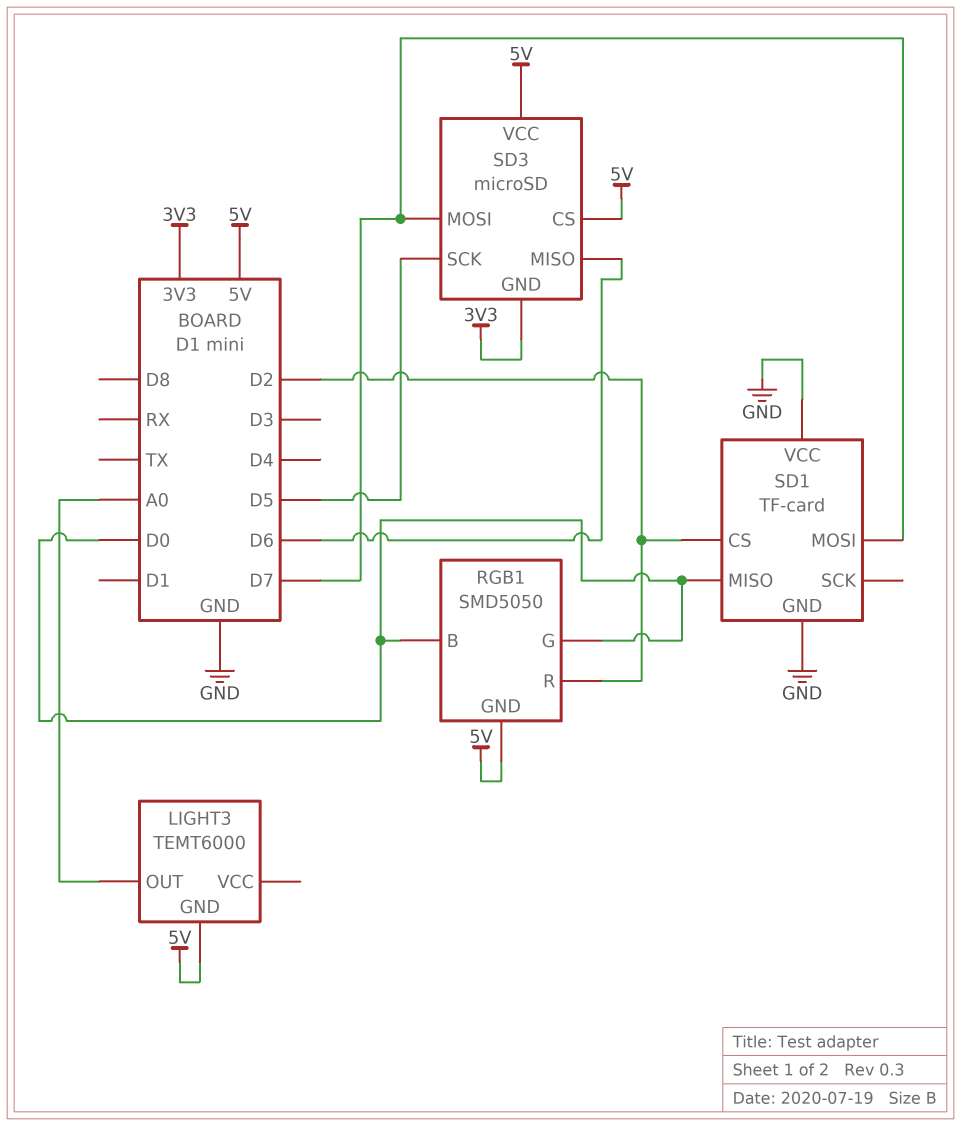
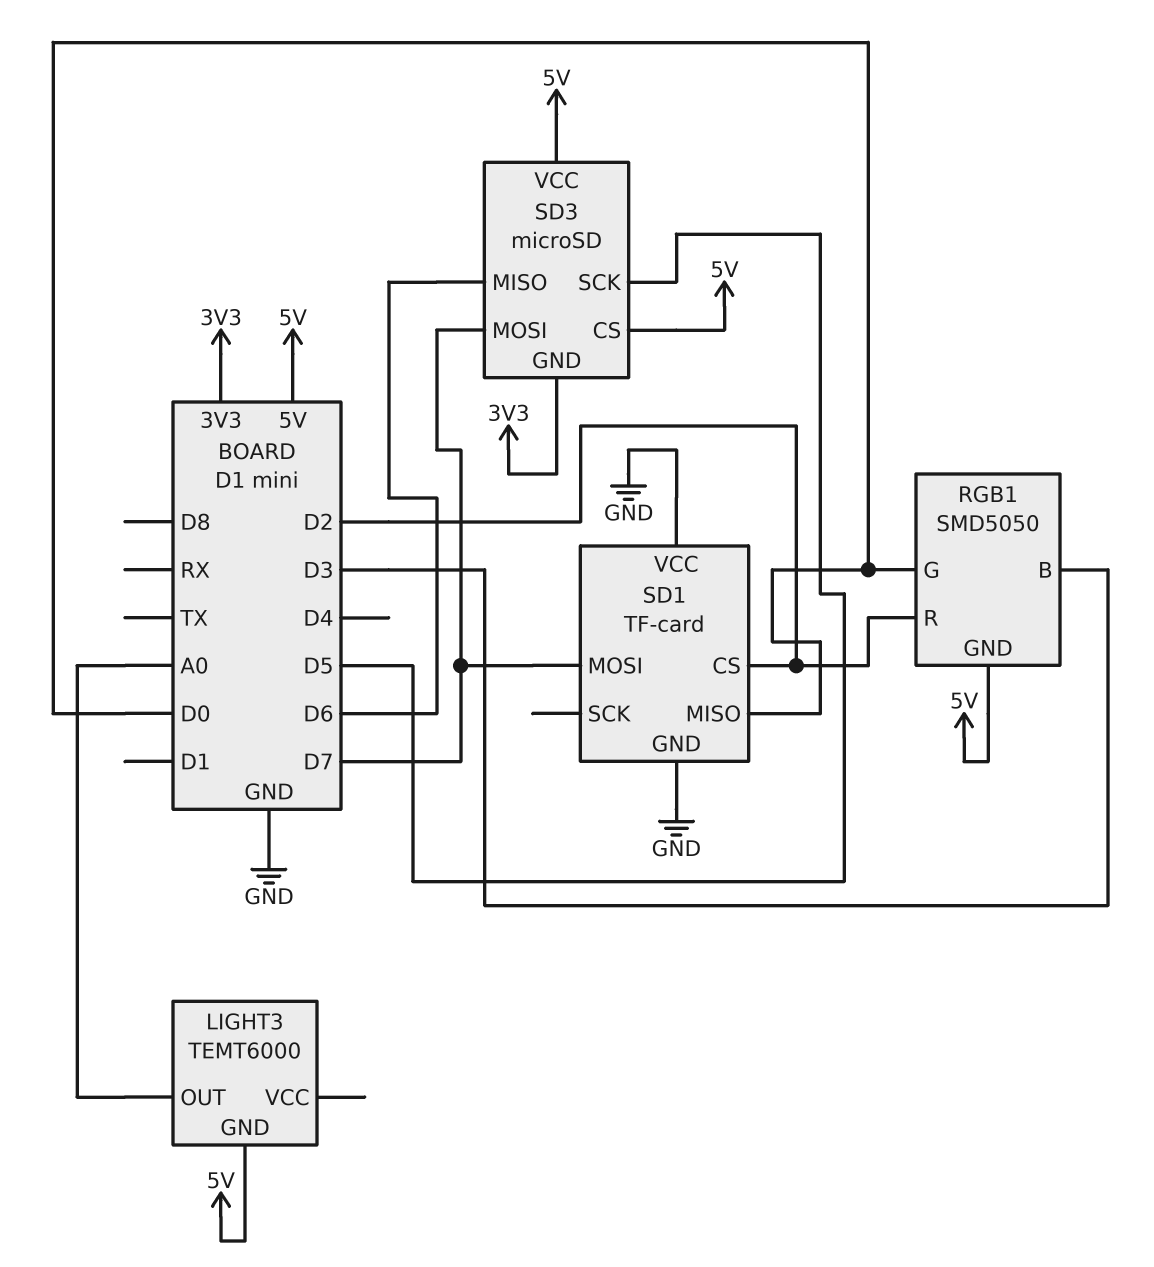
RGB1 pin B: D0 -> D3

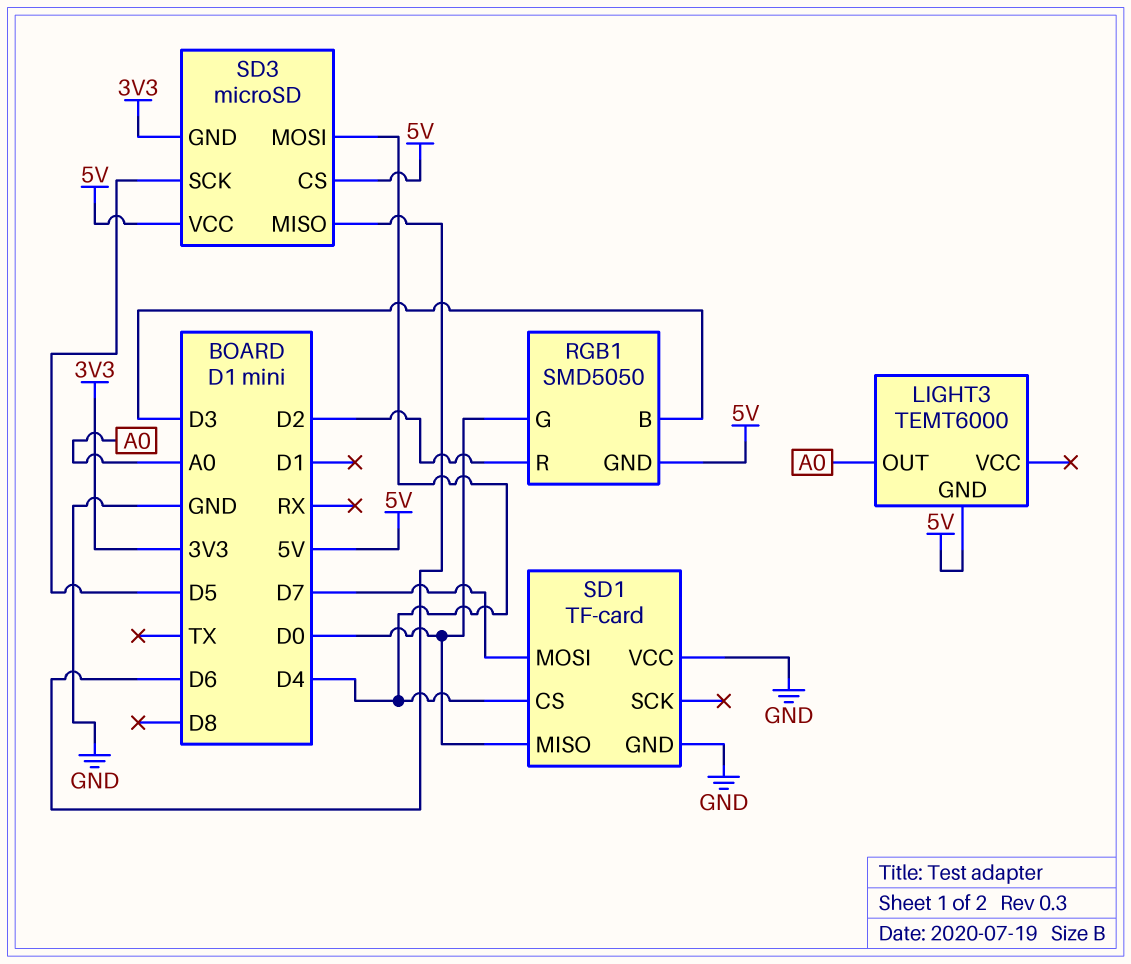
SD1 pin CS: D2 -> D4
SD3 pin MOSI: D7 -> D4

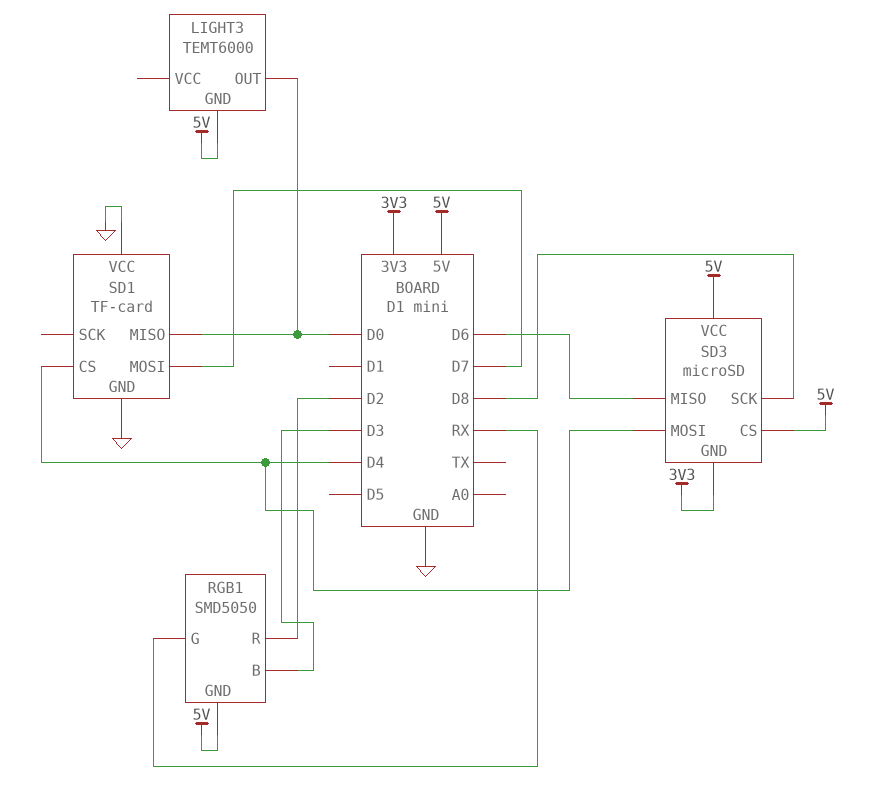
LIGHT3 pin OUT: A0 -> D0
RGB1 pin G: D0 -> RX
SD3 pin SCK: D5 -> D8

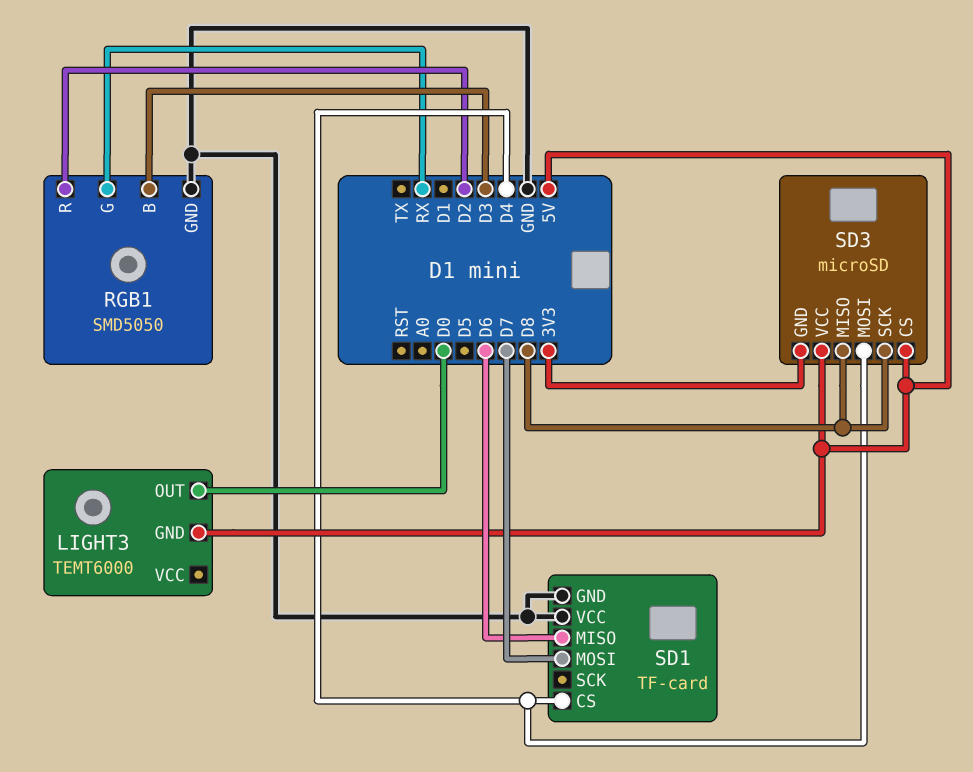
RGB1 pin GND: 5V -> GND
SD1 pin MISO: D0 -> D6
SD3 pin MISO: D6 -> D8

